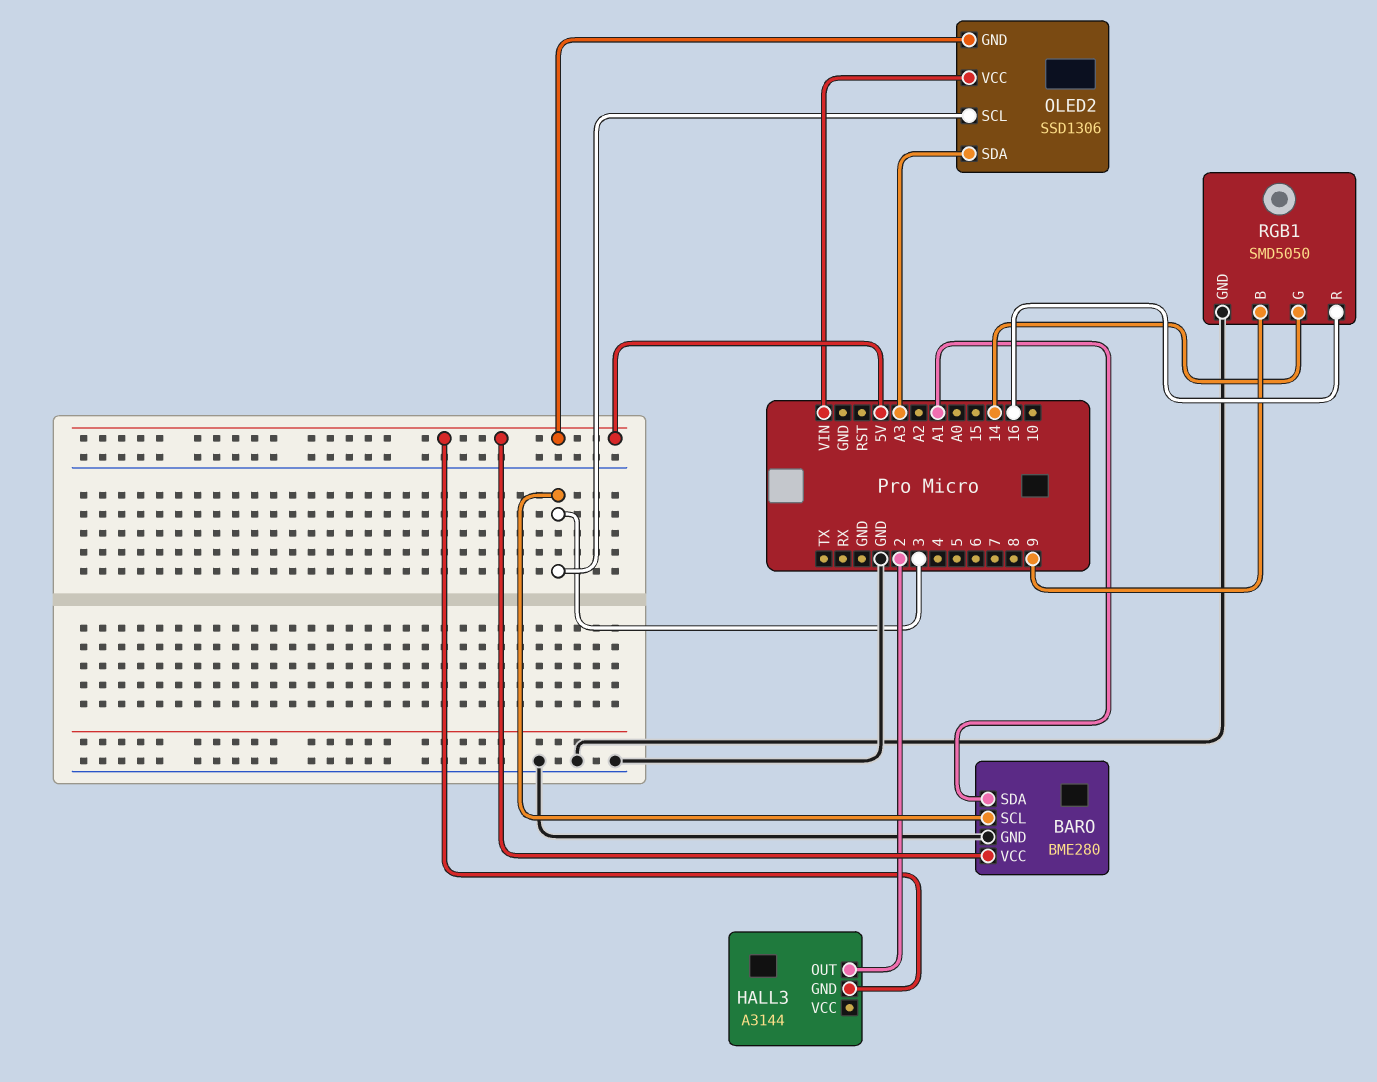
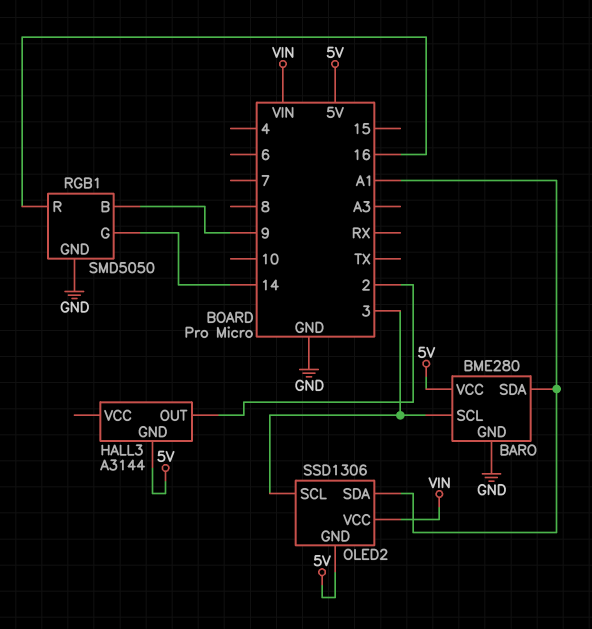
OLED2 pin SDA: A3 -> A1

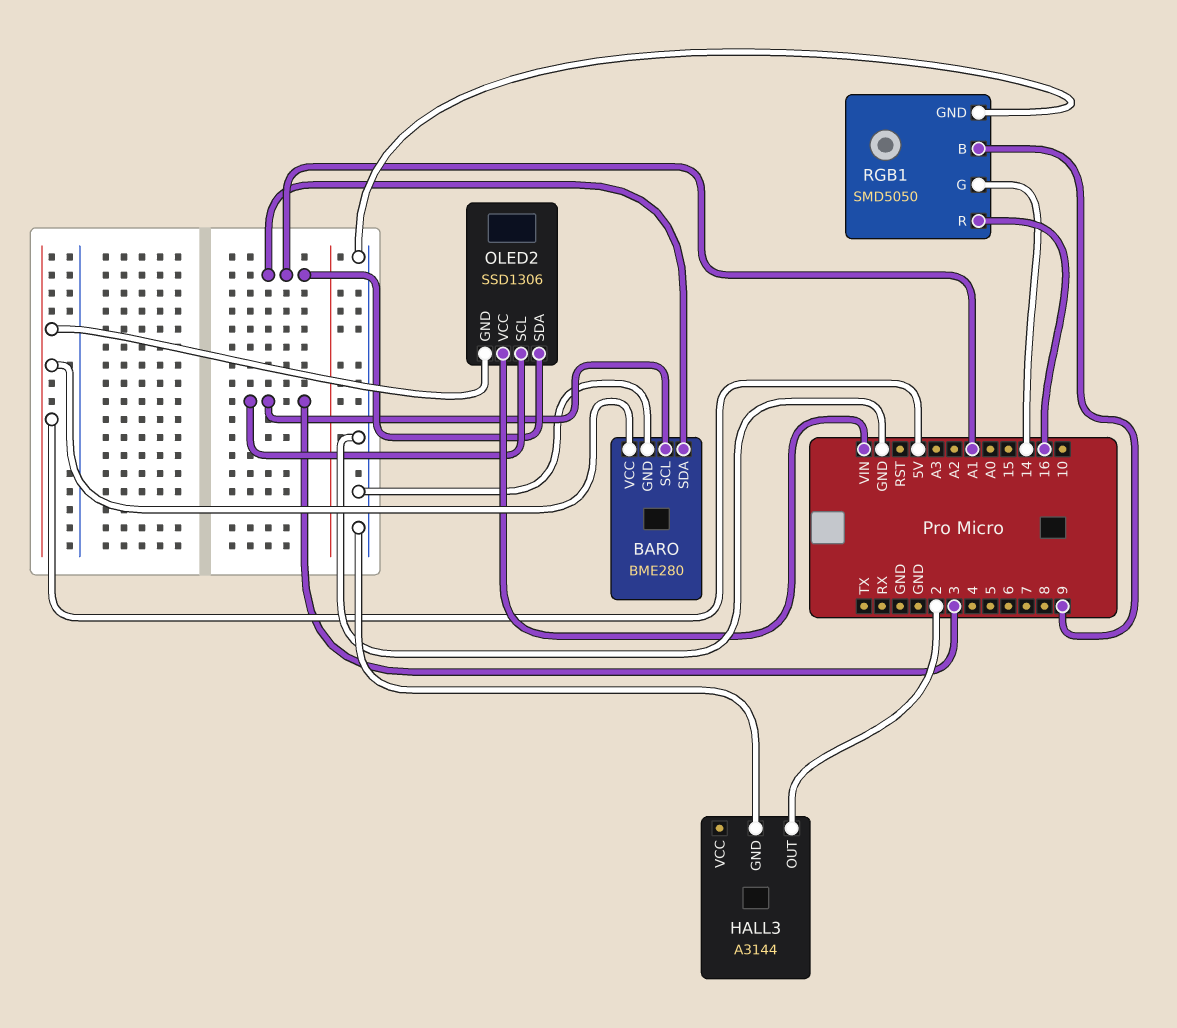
HALL3 pin GND: 5V -> GND

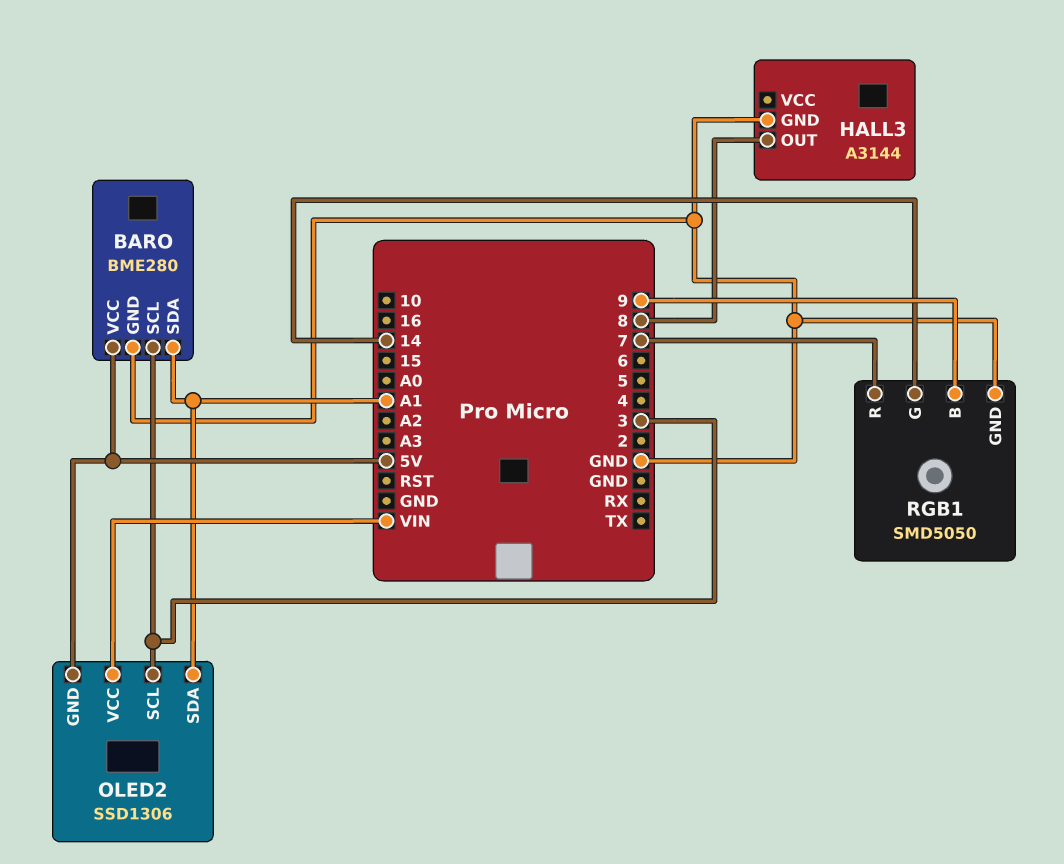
HALL3 pin OUT: 2 -> 8
RGB1 pin R: 16 -> 7

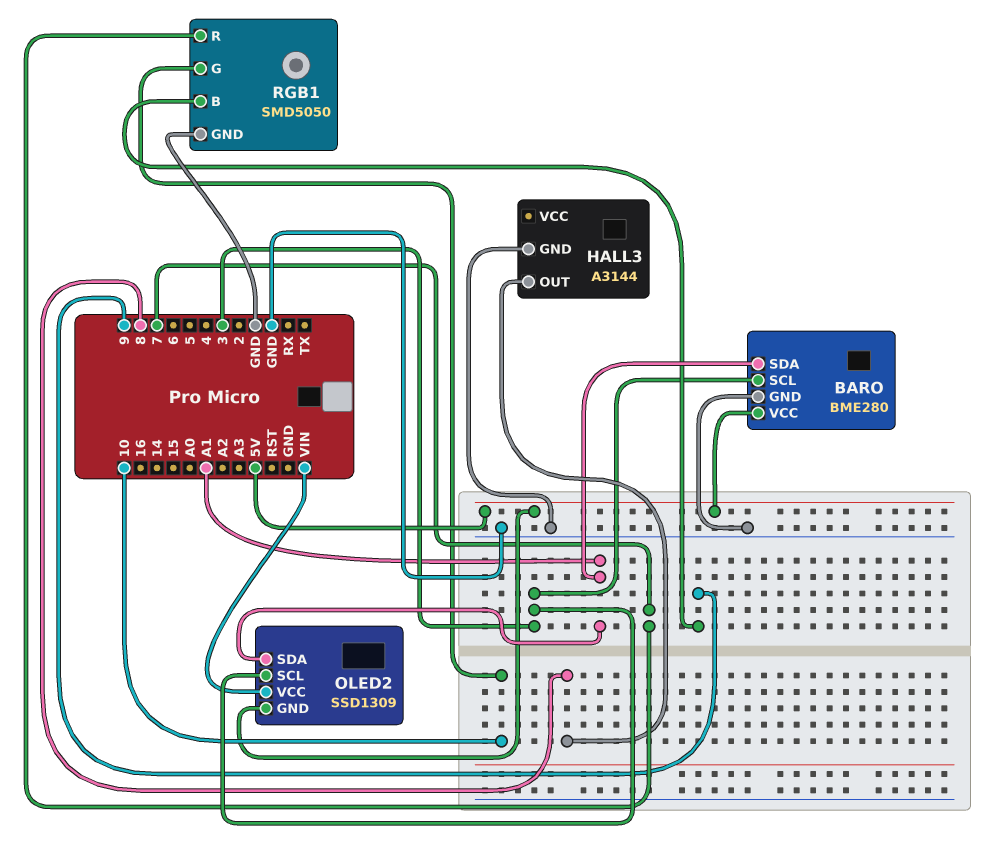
OLED2: SSD1306 -> SSD1309
RGB1 pin G: 14 -> 10

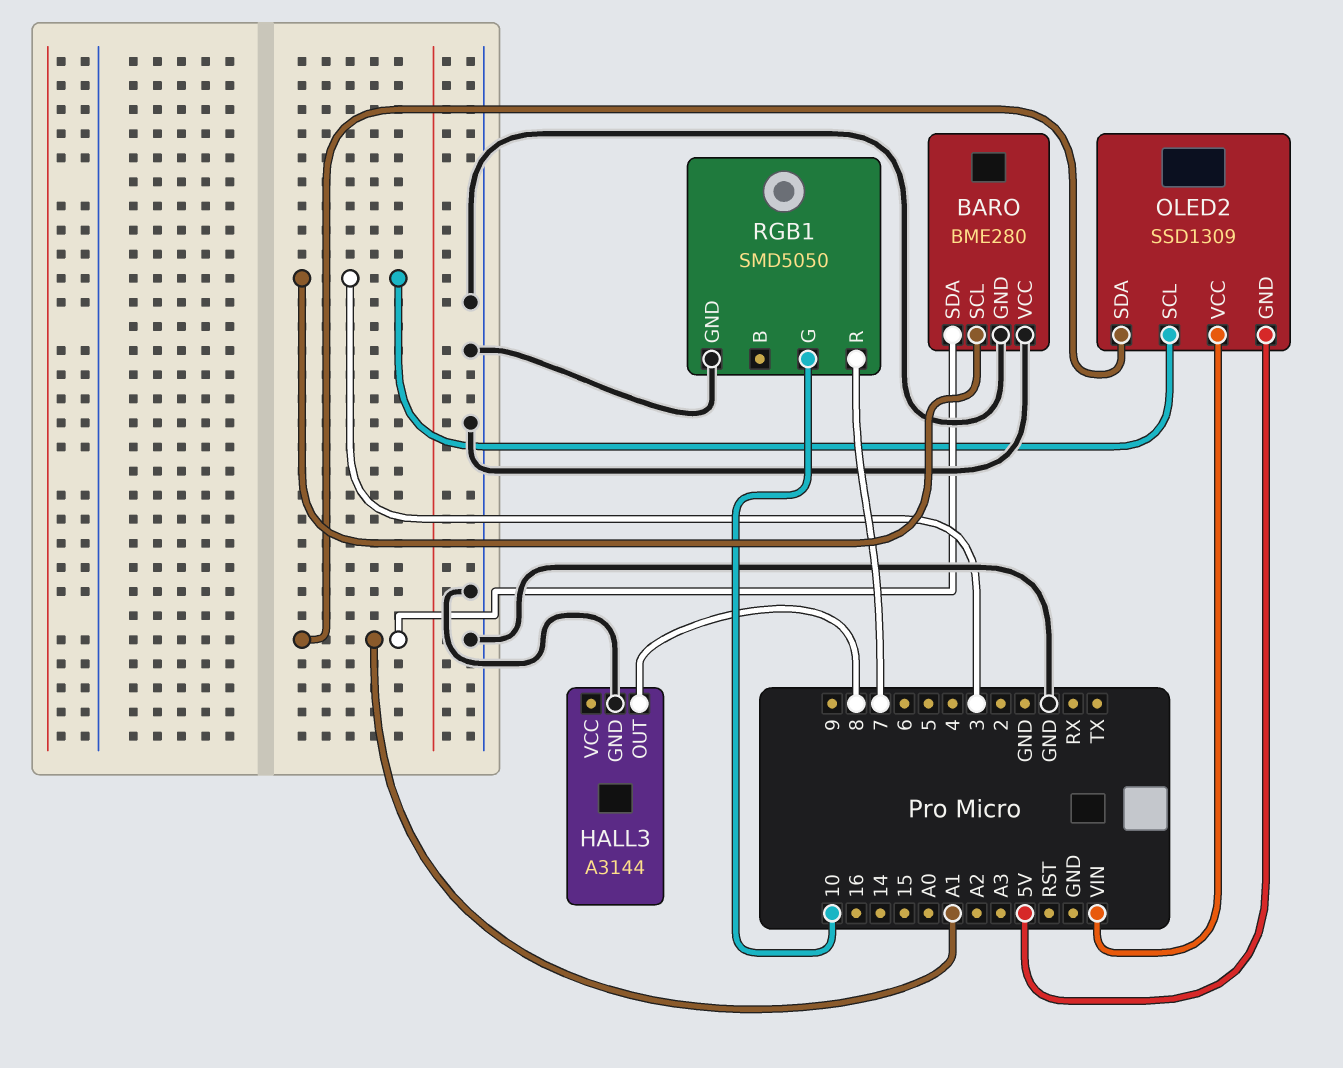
BARO pin VCC: 5V -> GND
RGB1 pin B: 9 -> none

